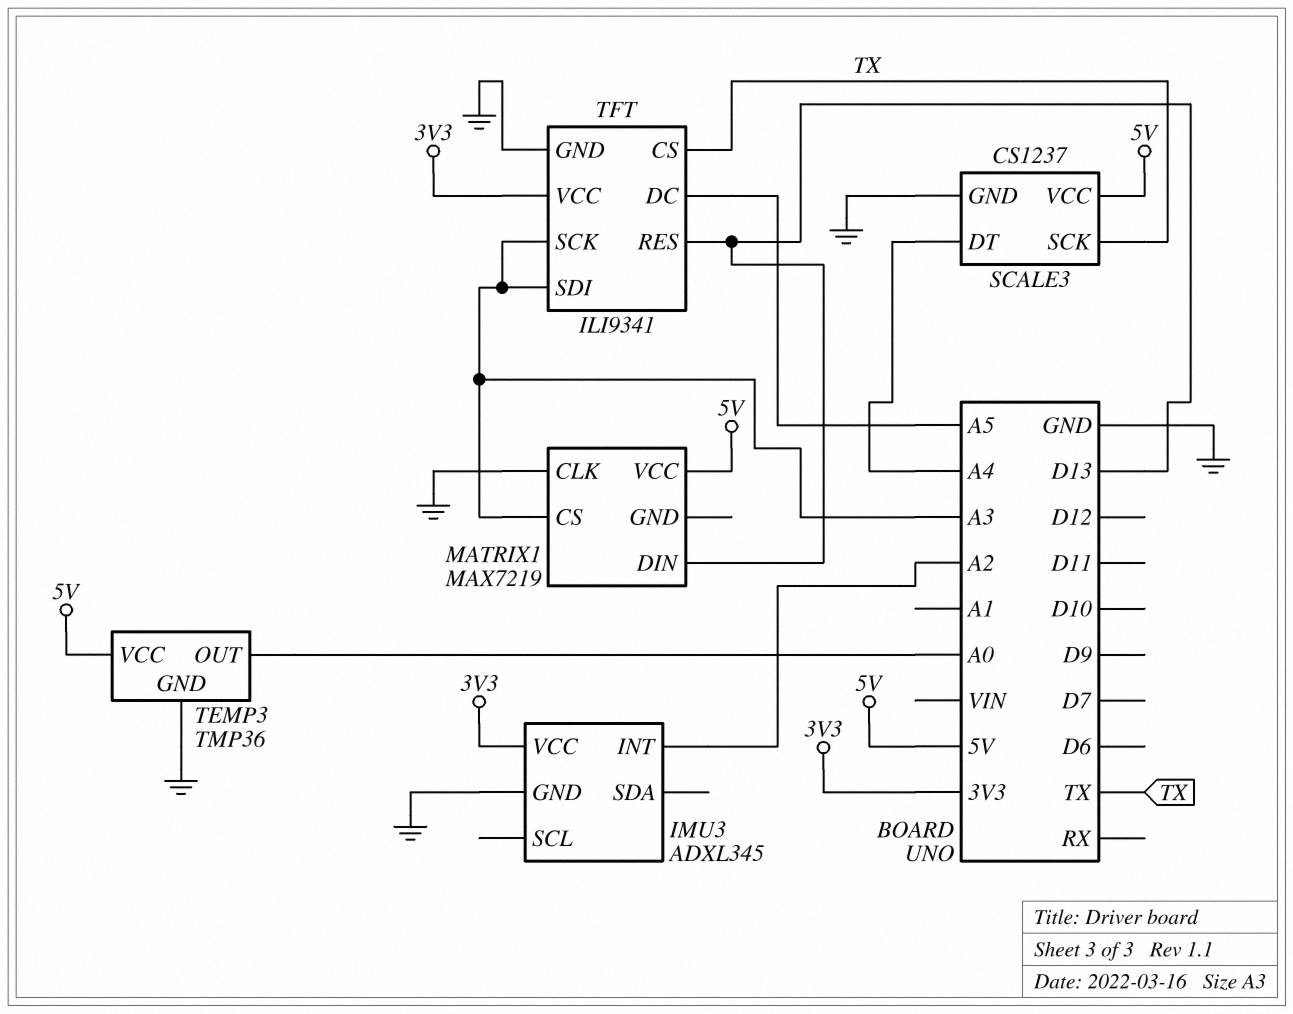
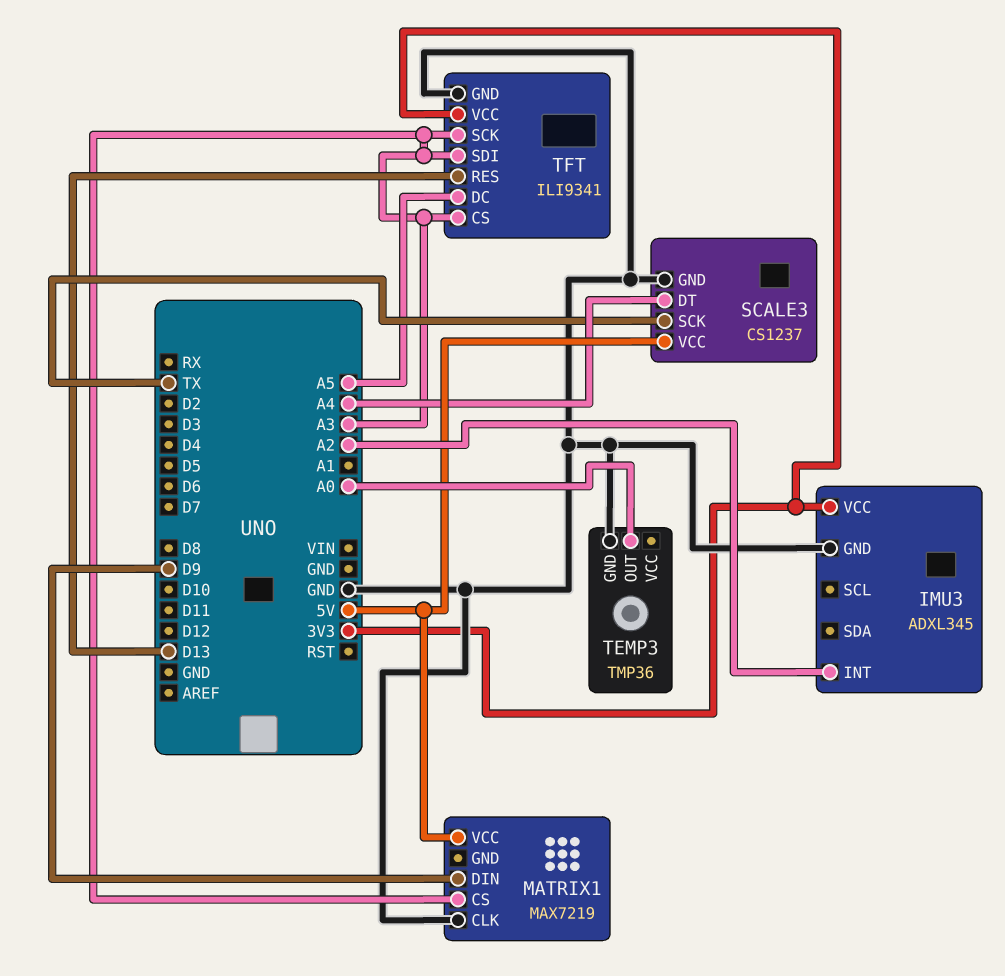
MATRIX1 pin DIN: D13 -> D9
TEMP3 pin VCC: 5V -> none
TFT pin CS: TX -> A3

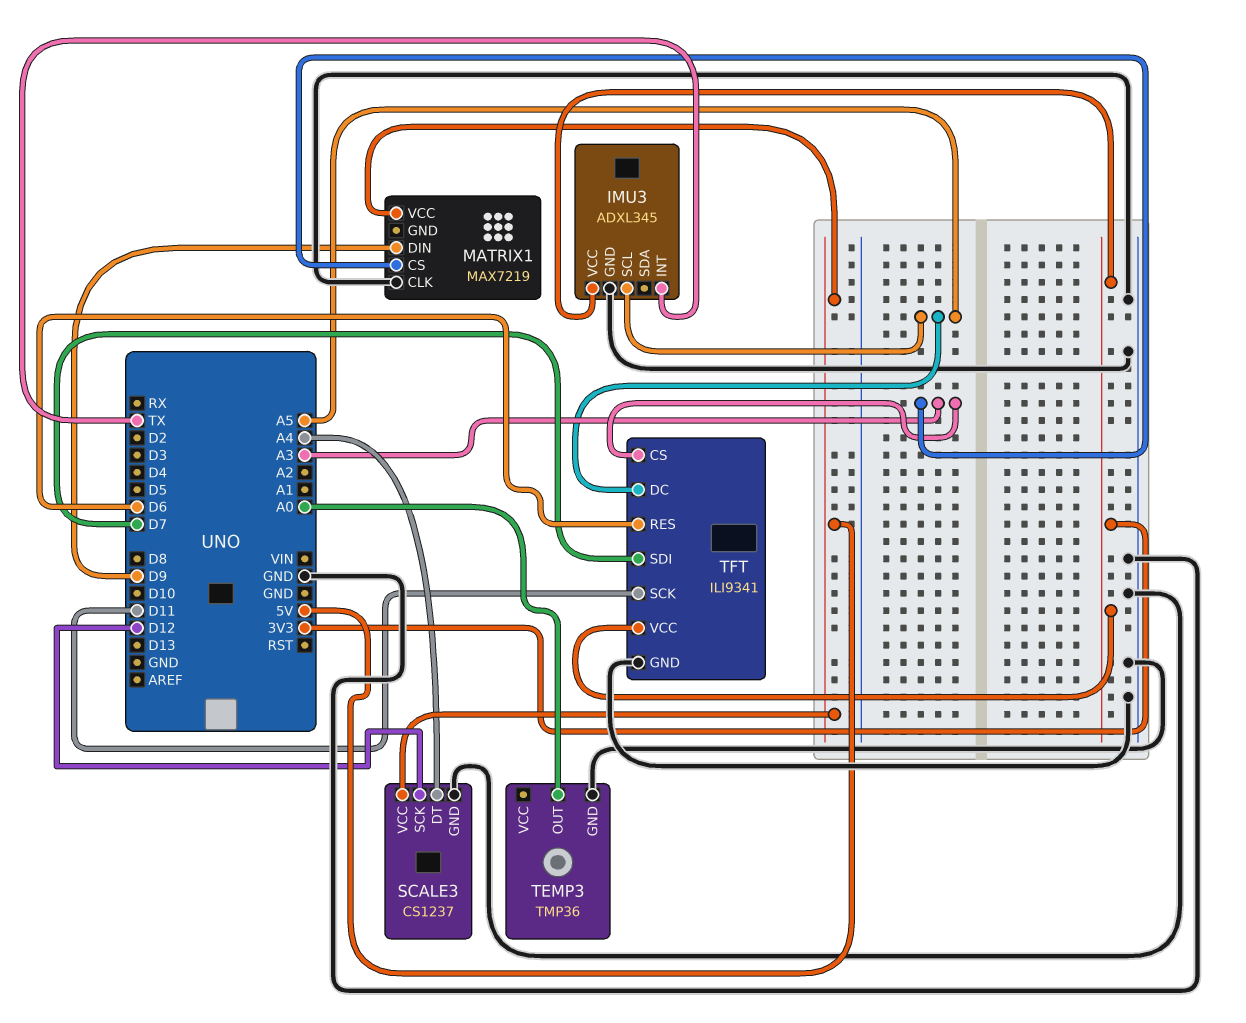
IMU3 pin INT: A2 -> TX
IMU3 pin SCL: none -> A5
SCALE3 pin SCK: TX -> D12
TFT pin RES: D13 -> D6
TFT pin SCK: A3 -> D11
TFT pin SDI: A3 -> D7

